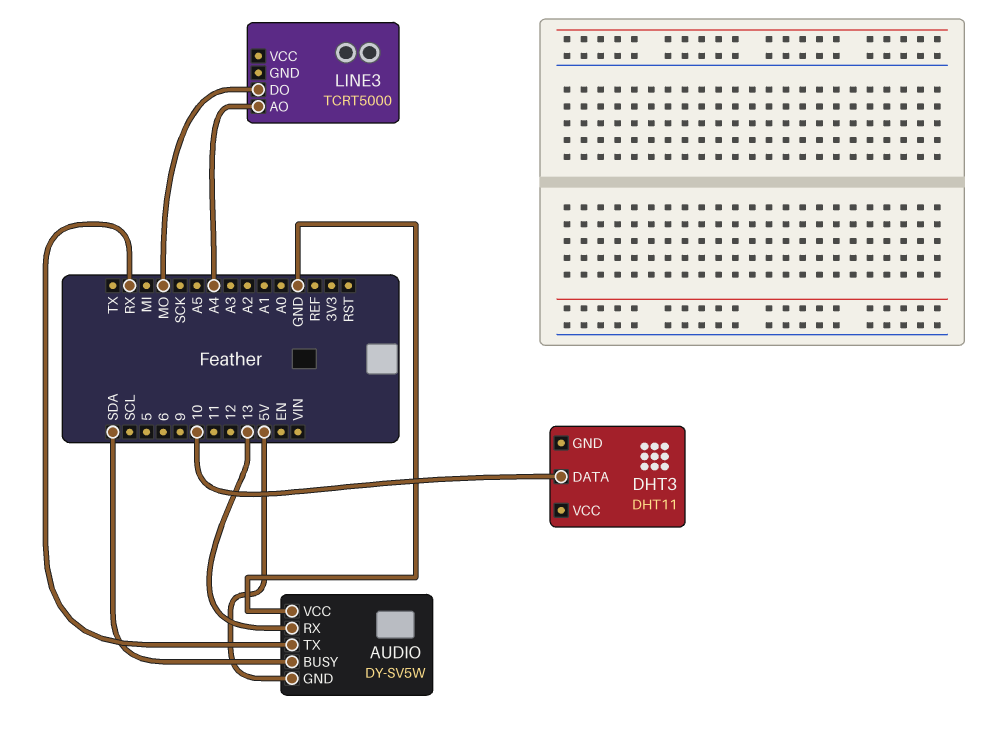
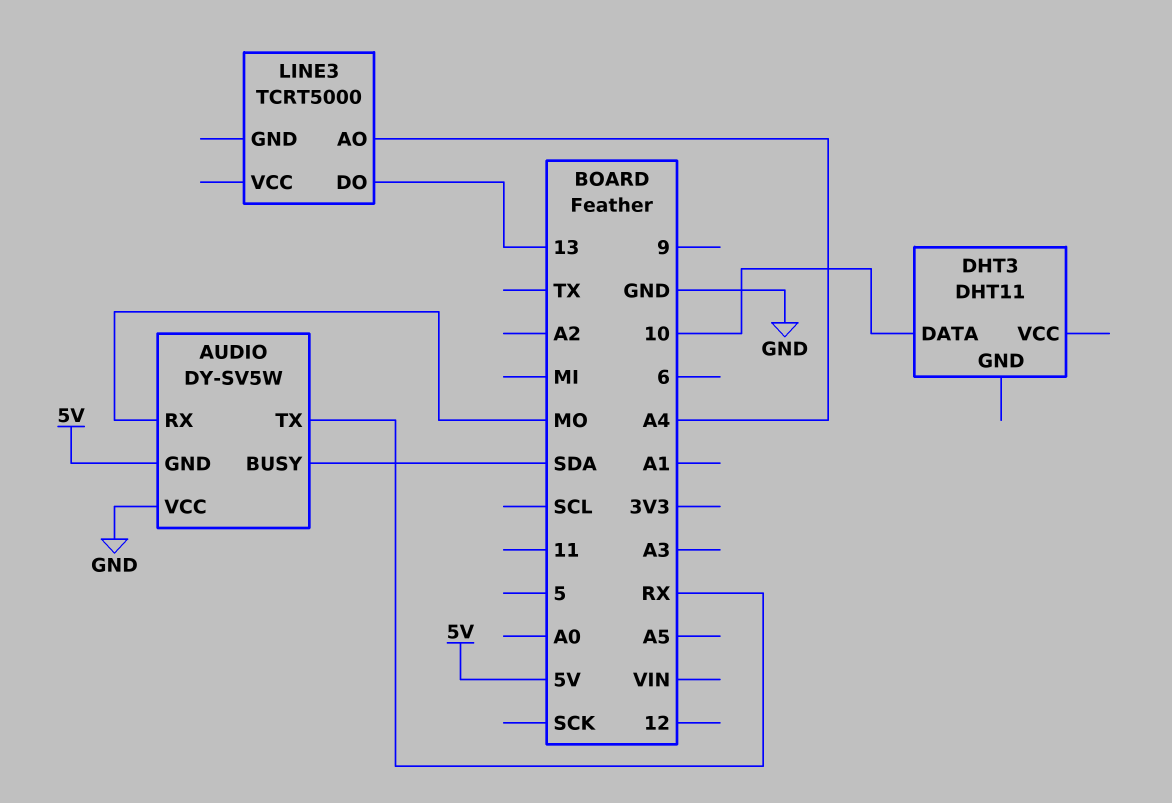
AUDIO pin RX: 13 -> MO
LINE3 pin DO: MO -> 13

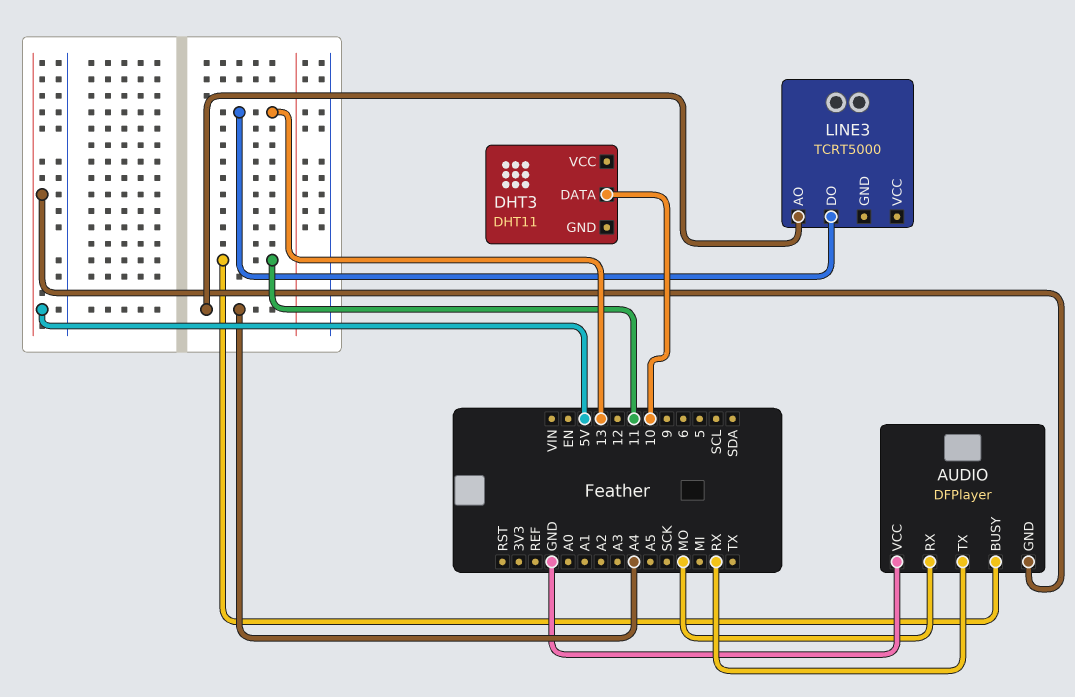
AUDIO: DY-SV5W -> DFPlayer
AUDIO pin BUSY: SDA -> 11

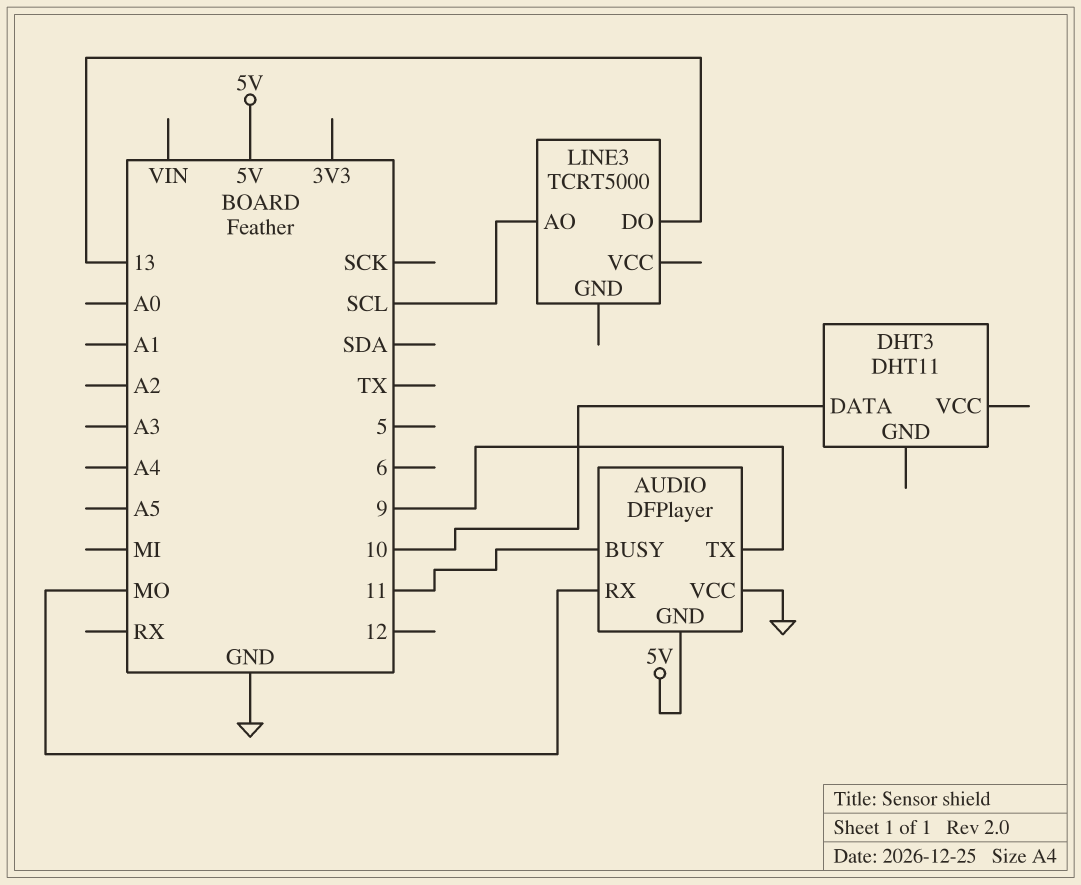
AUDIO pin TX: RX -> 9
LINE3 pin AO: A4 -> SCL

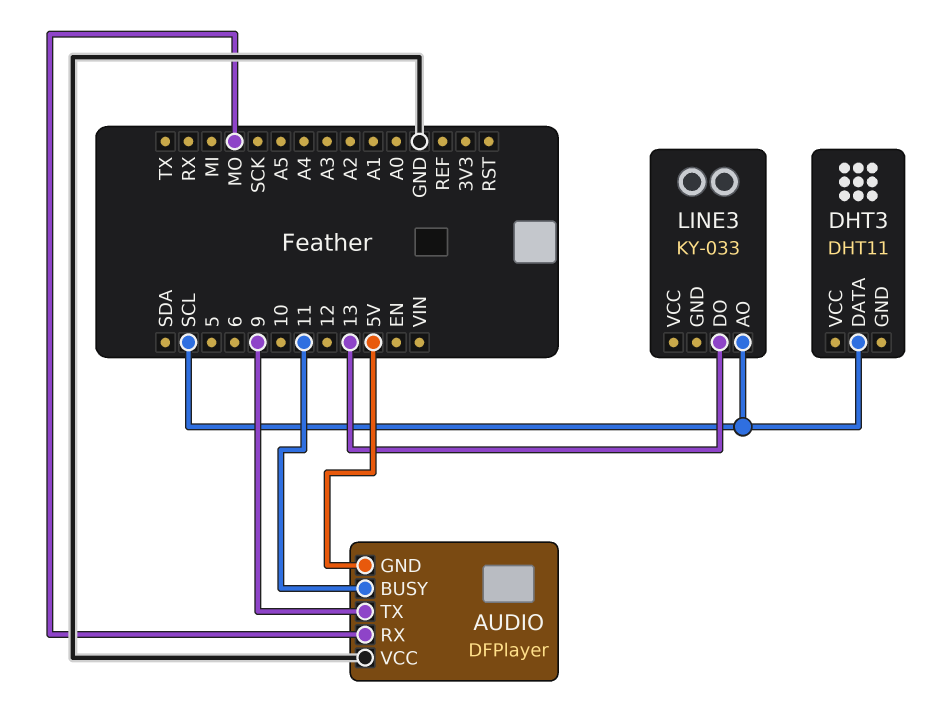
DHT3 pin DATA: 10 -> SCL
LINE3: TCRT5000 -> KY-033

